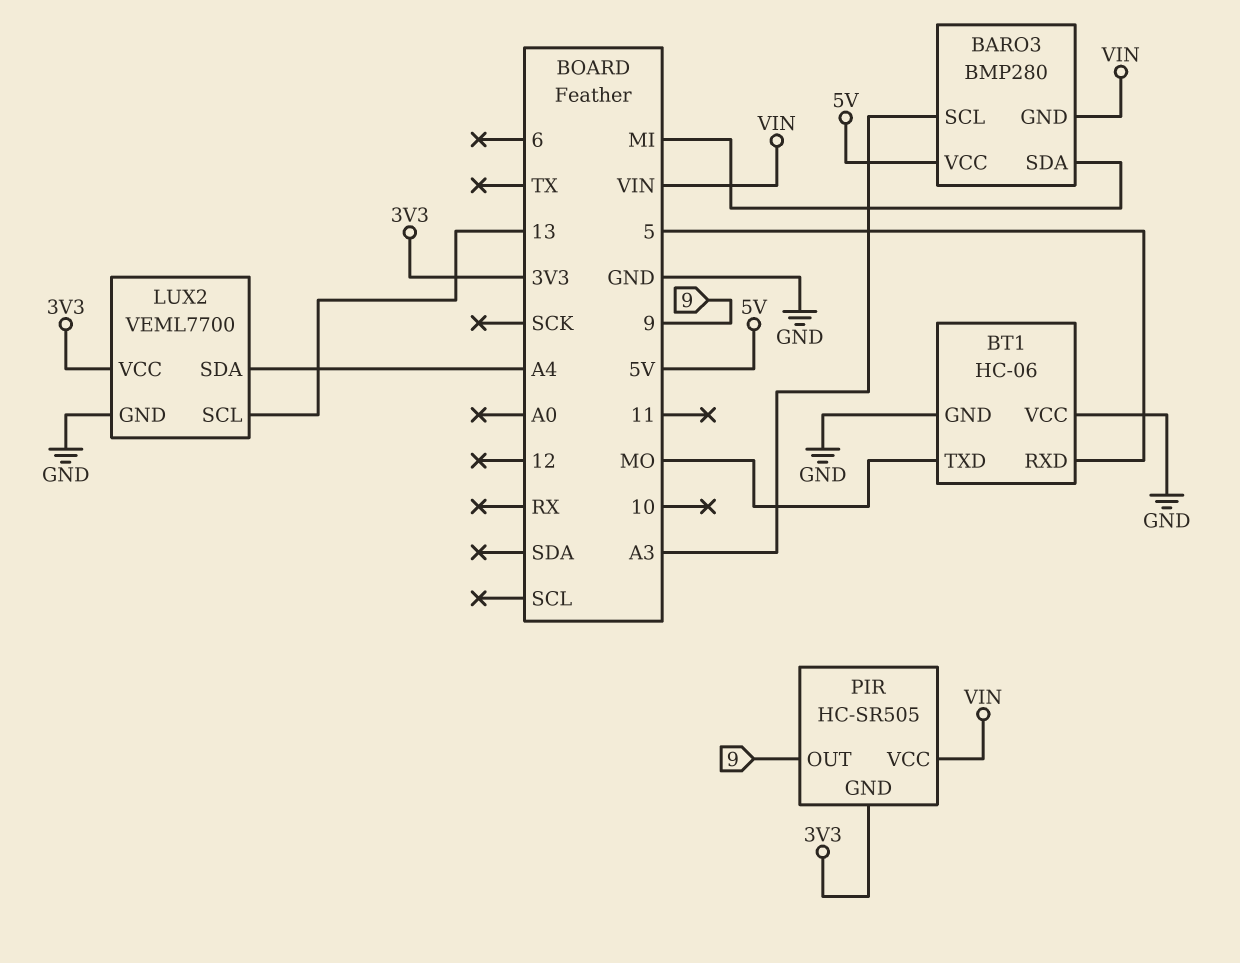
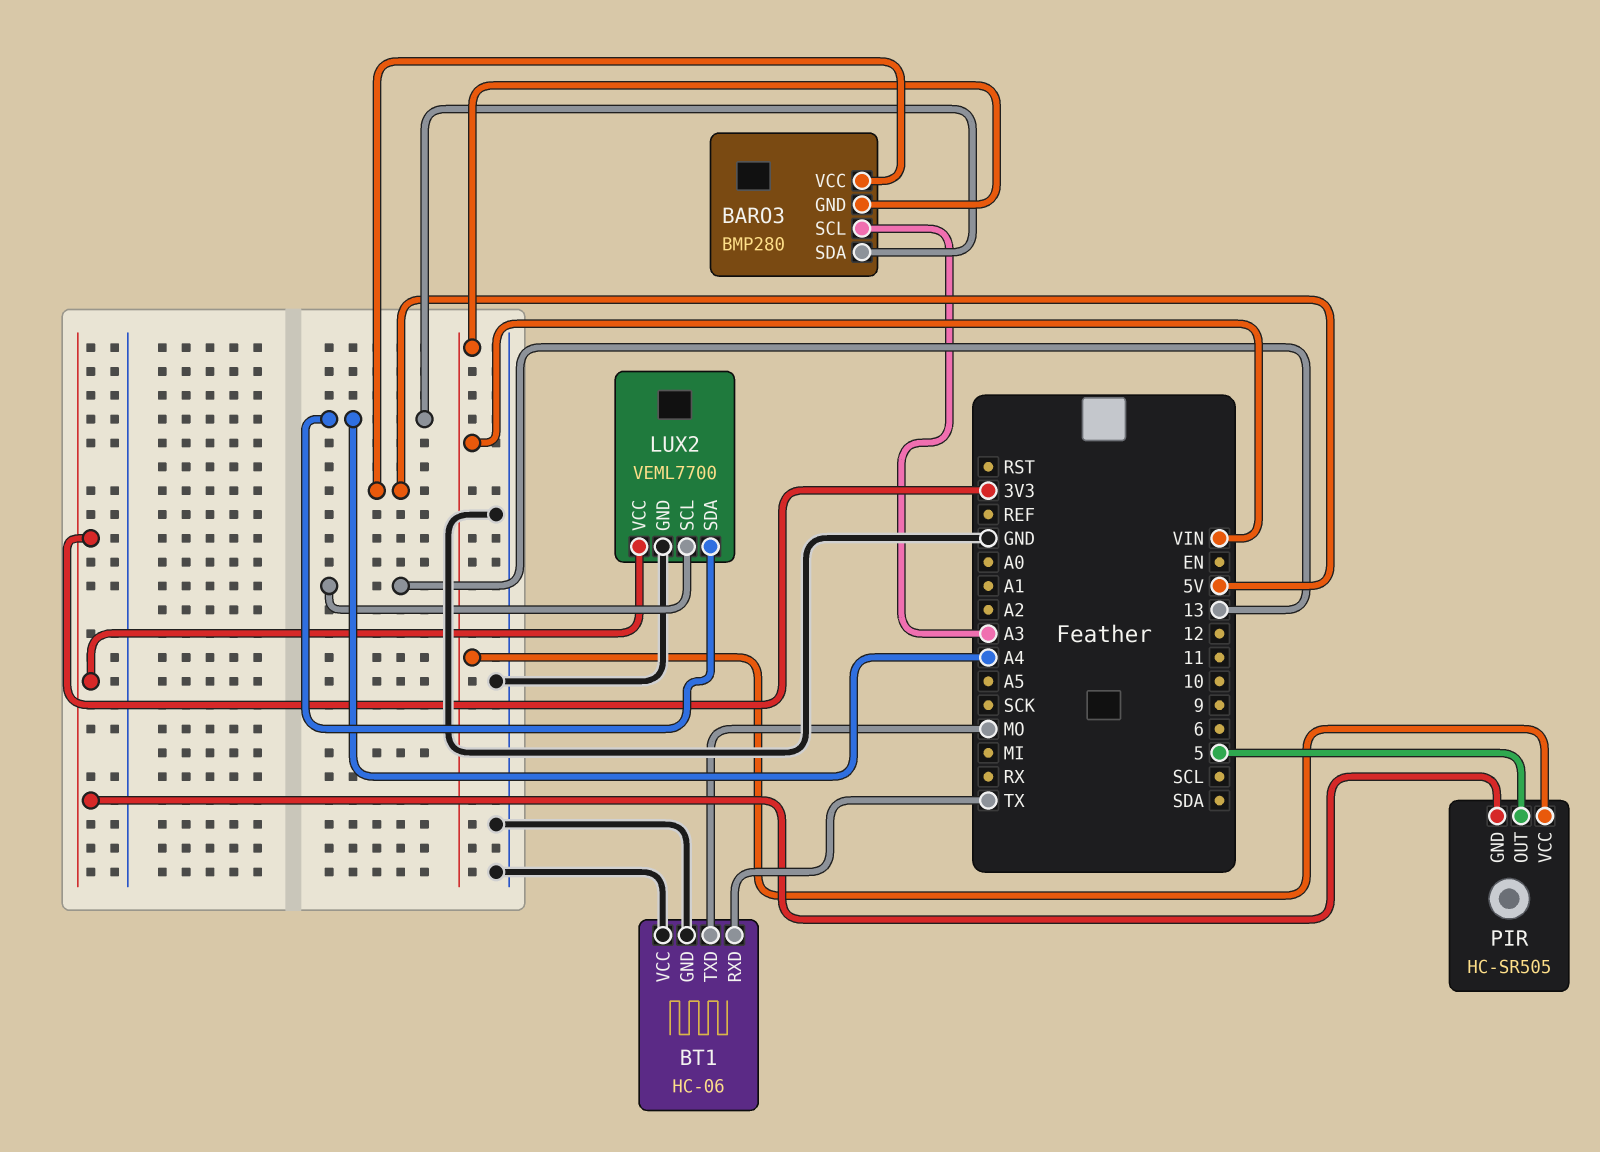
BARO3 pin SDA: MI -> A4
BT1 pin RXD: 5 -> TX
PIR pin OUT: 9 -> 5

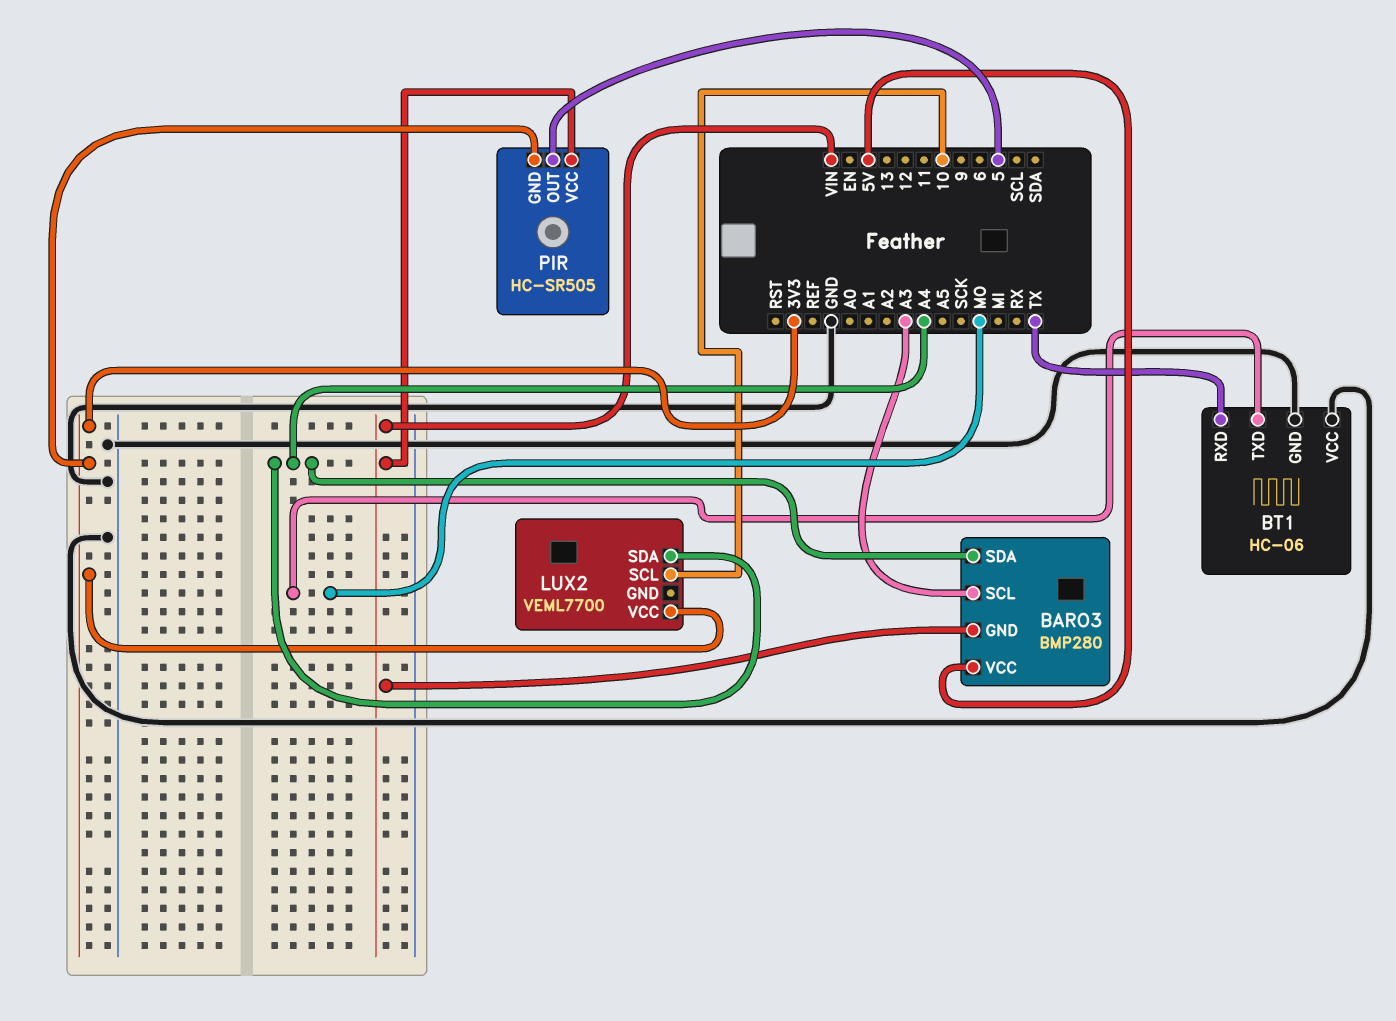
LUX2 pin GND: GND -> none
LUX2 pin SCL: 13 -> 10

